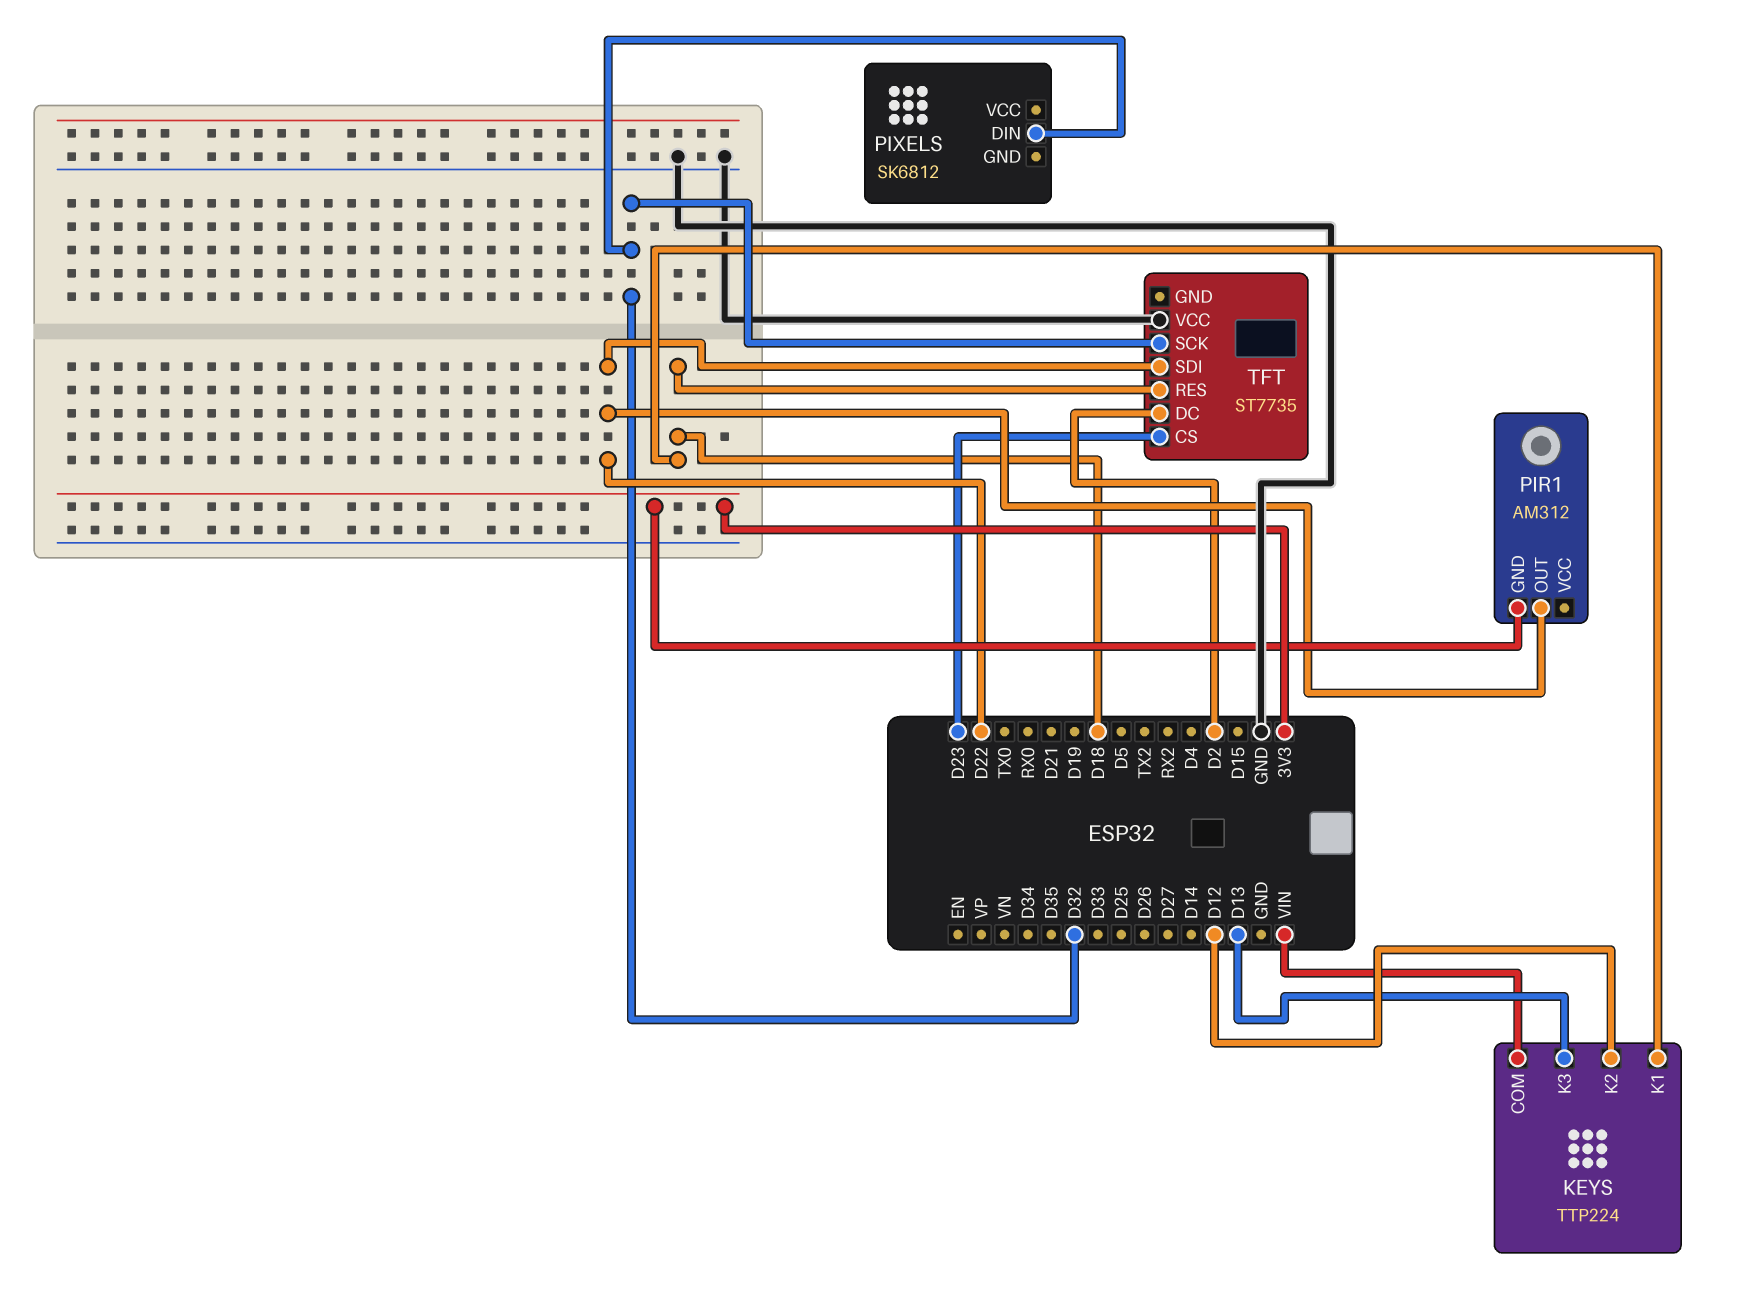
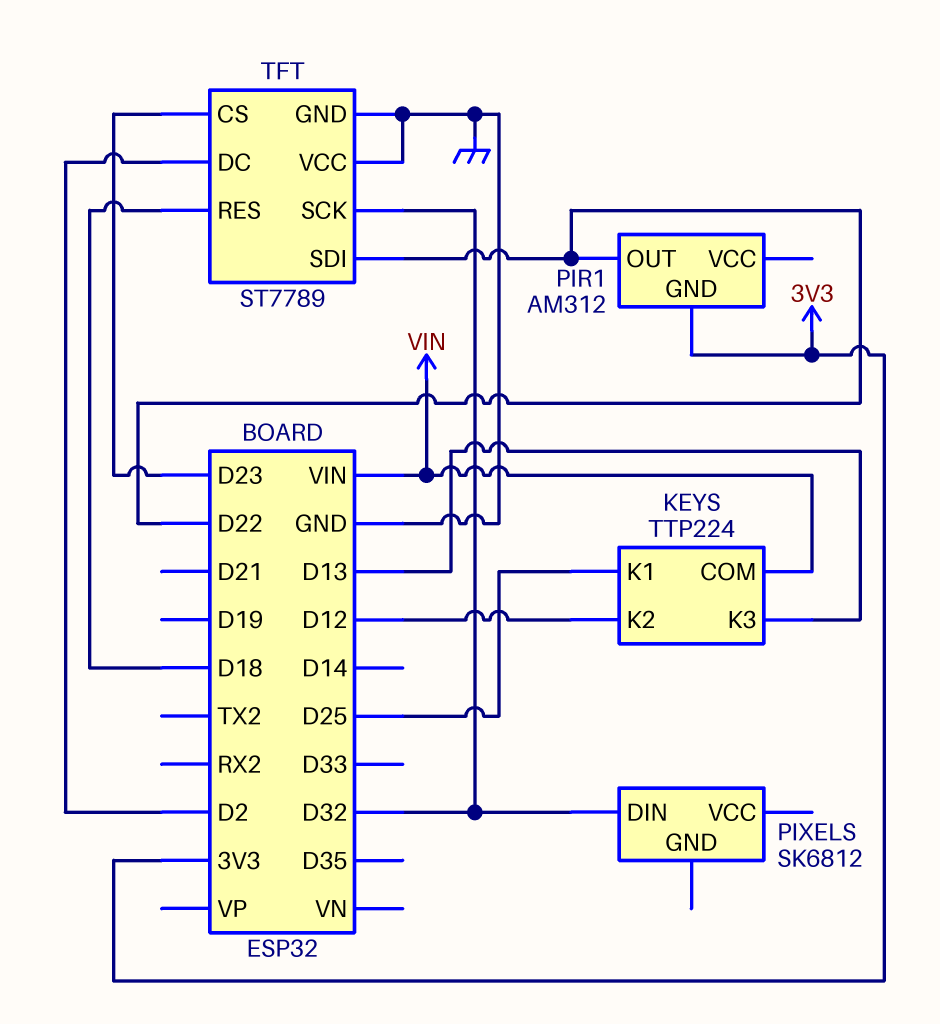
KEYS pin K1: D18 -> D25
TFT: ST7735 -> ST7789
TFT pin GND: none -> GND

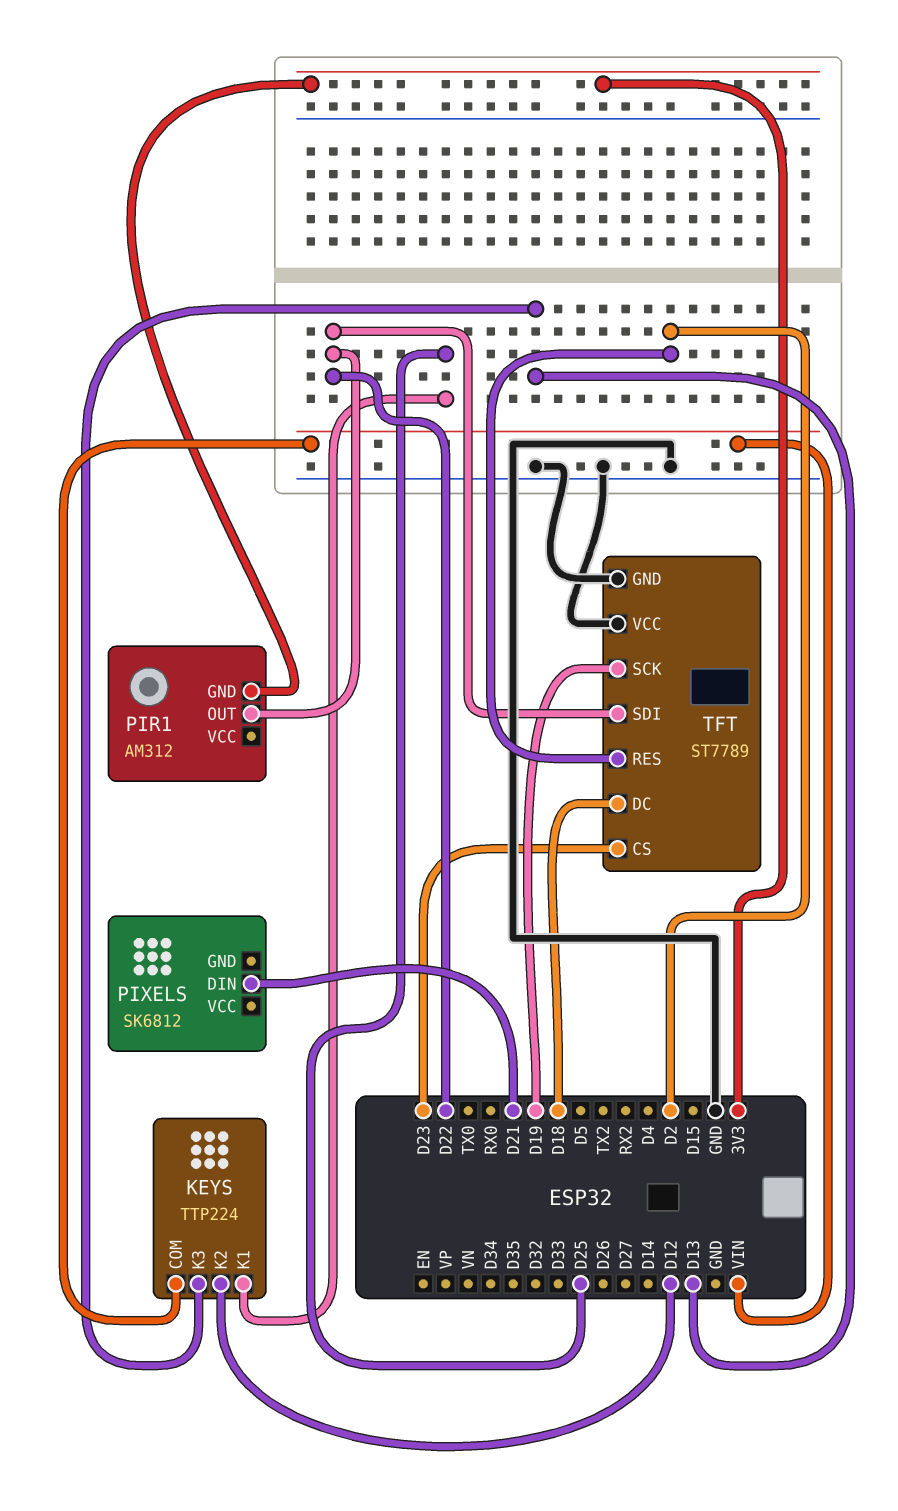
PIXELS pin DIN: D32 -> D21
TFT pin DC: D2 -> D18
TFT pin RES: D18 -> D2
TFT pin SCK: D32 -> D19

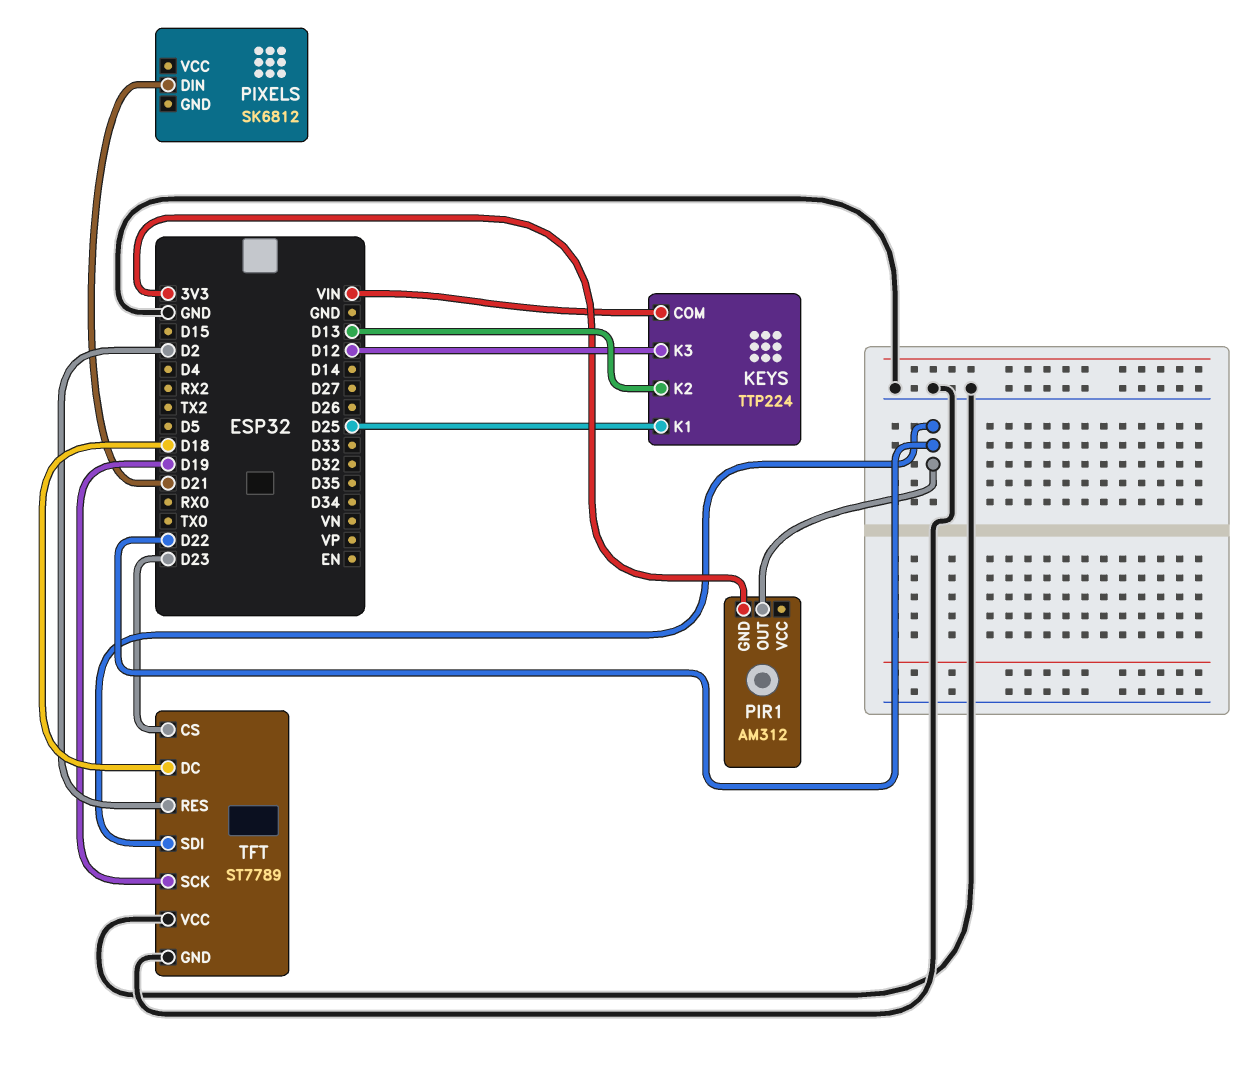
KEYS pin K2: D12 -> D13
KEYS pin K3: D13 -> D12

